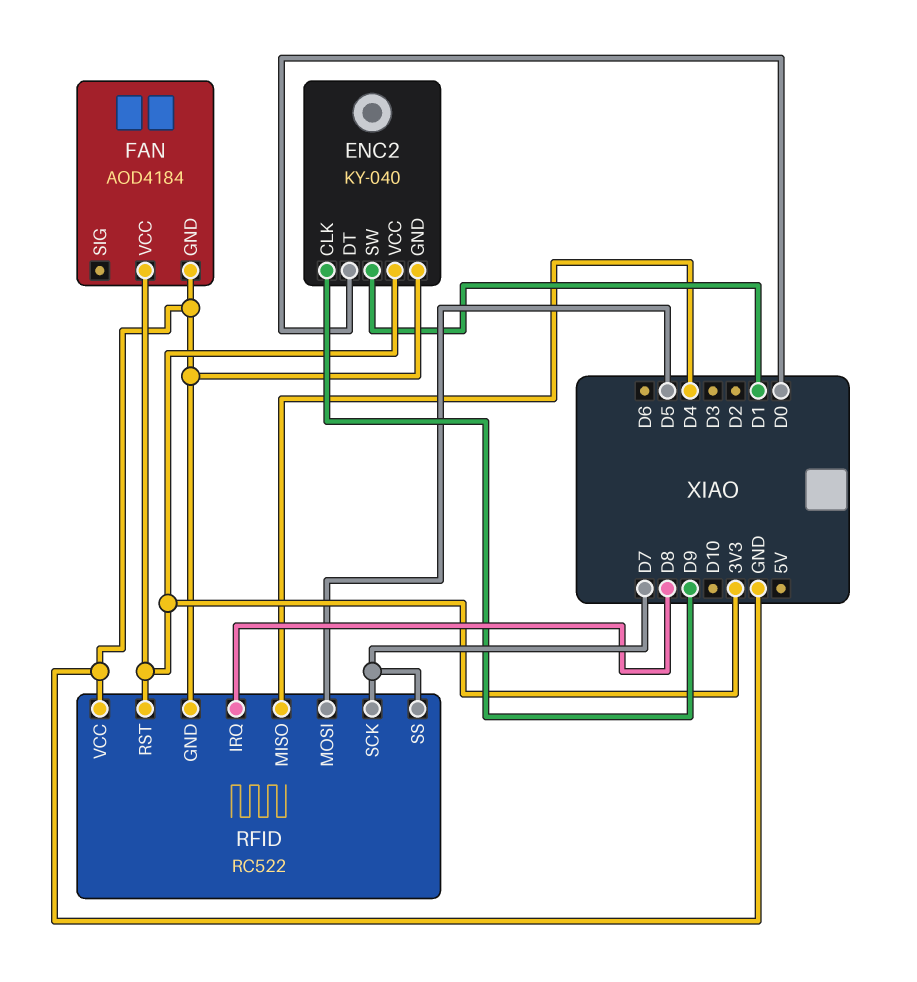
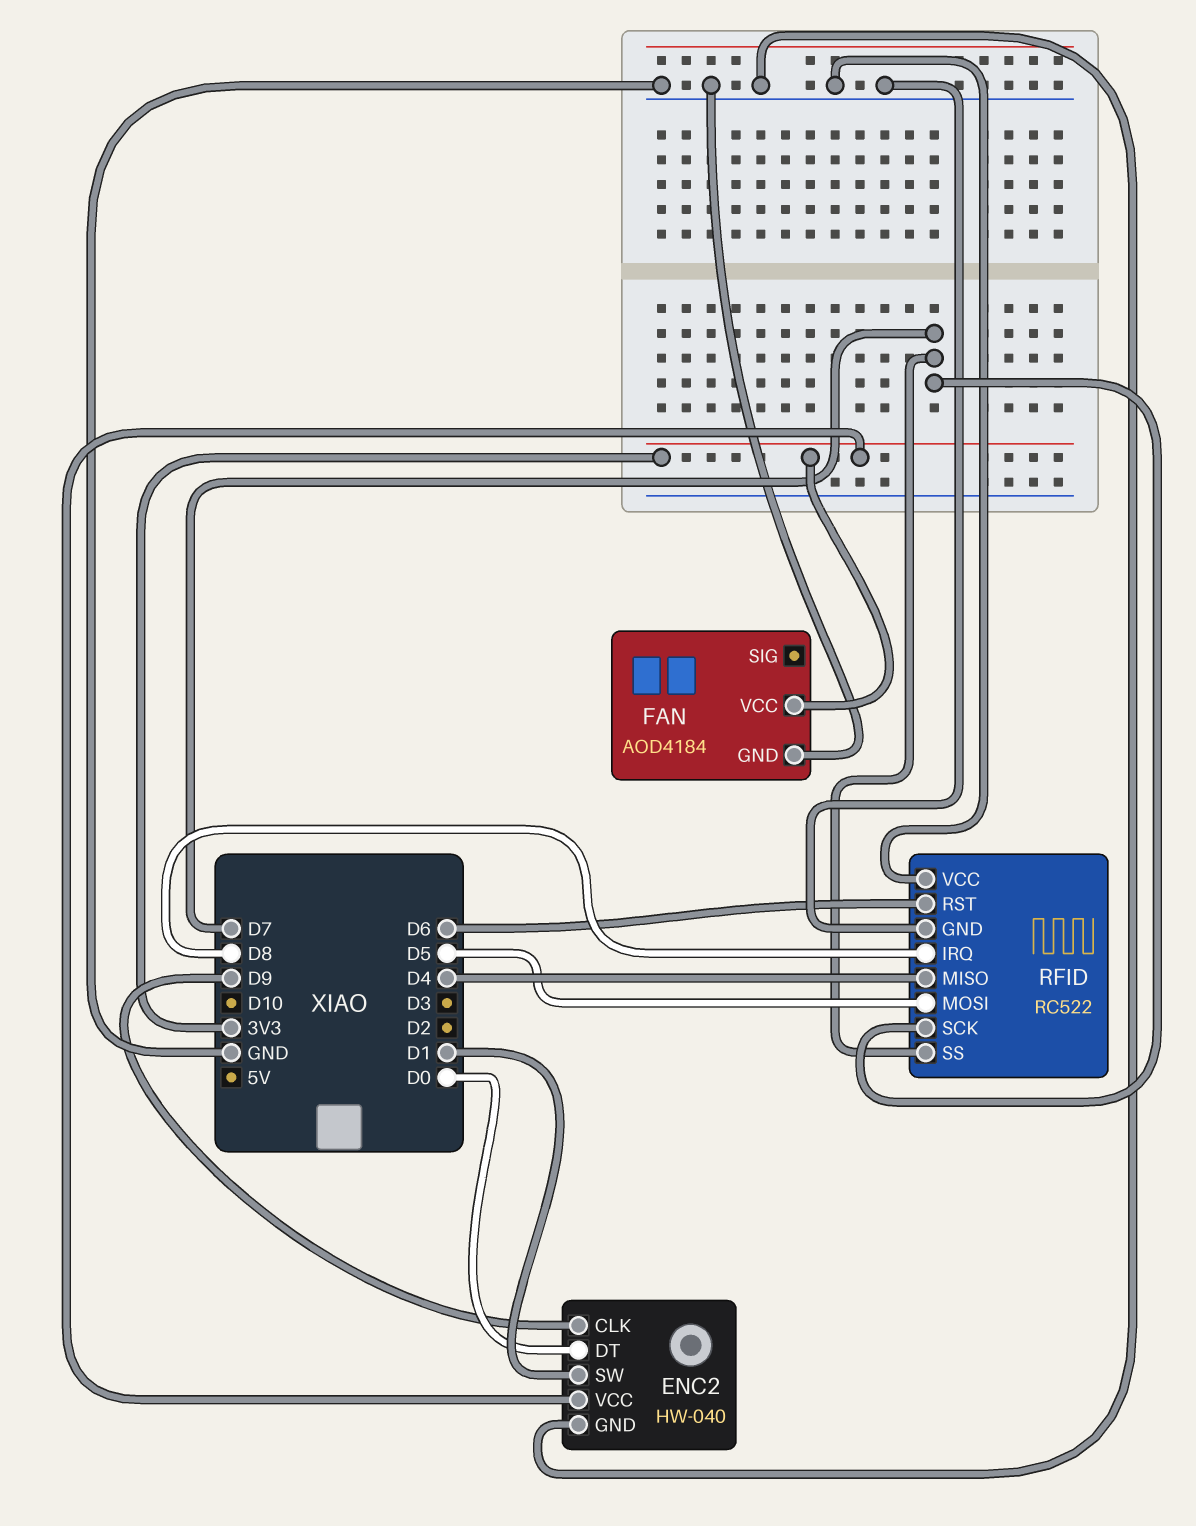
ENC2: KY-040 -> HW-040
RFID pin RST: 3V3 -> D6

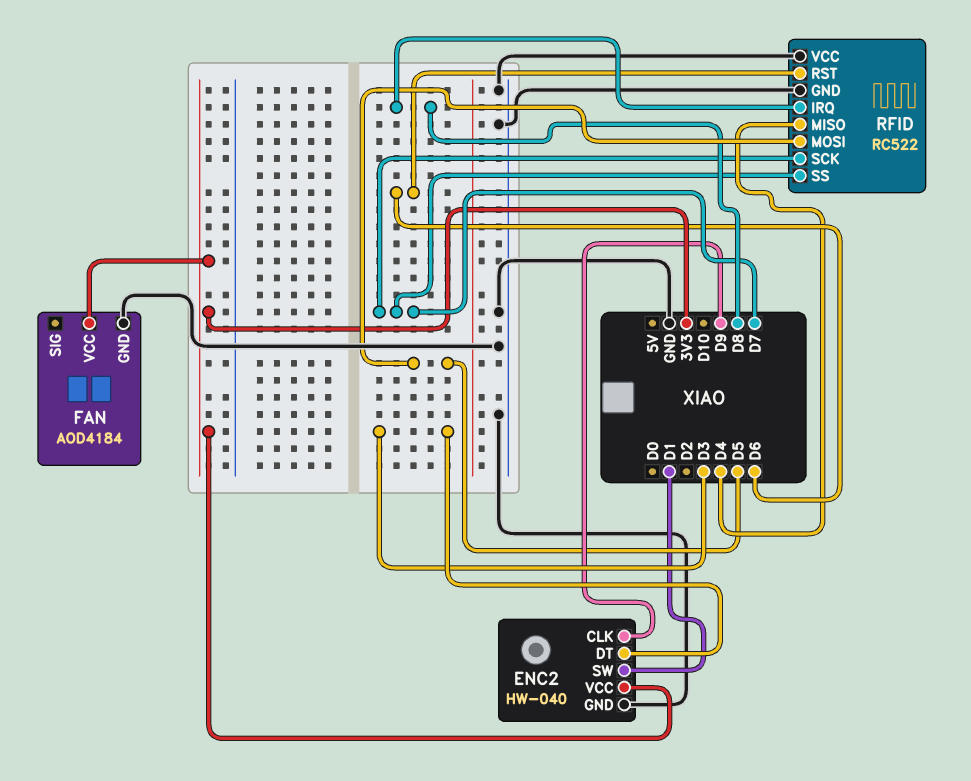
ENC2 pin DT: D0 -> D3

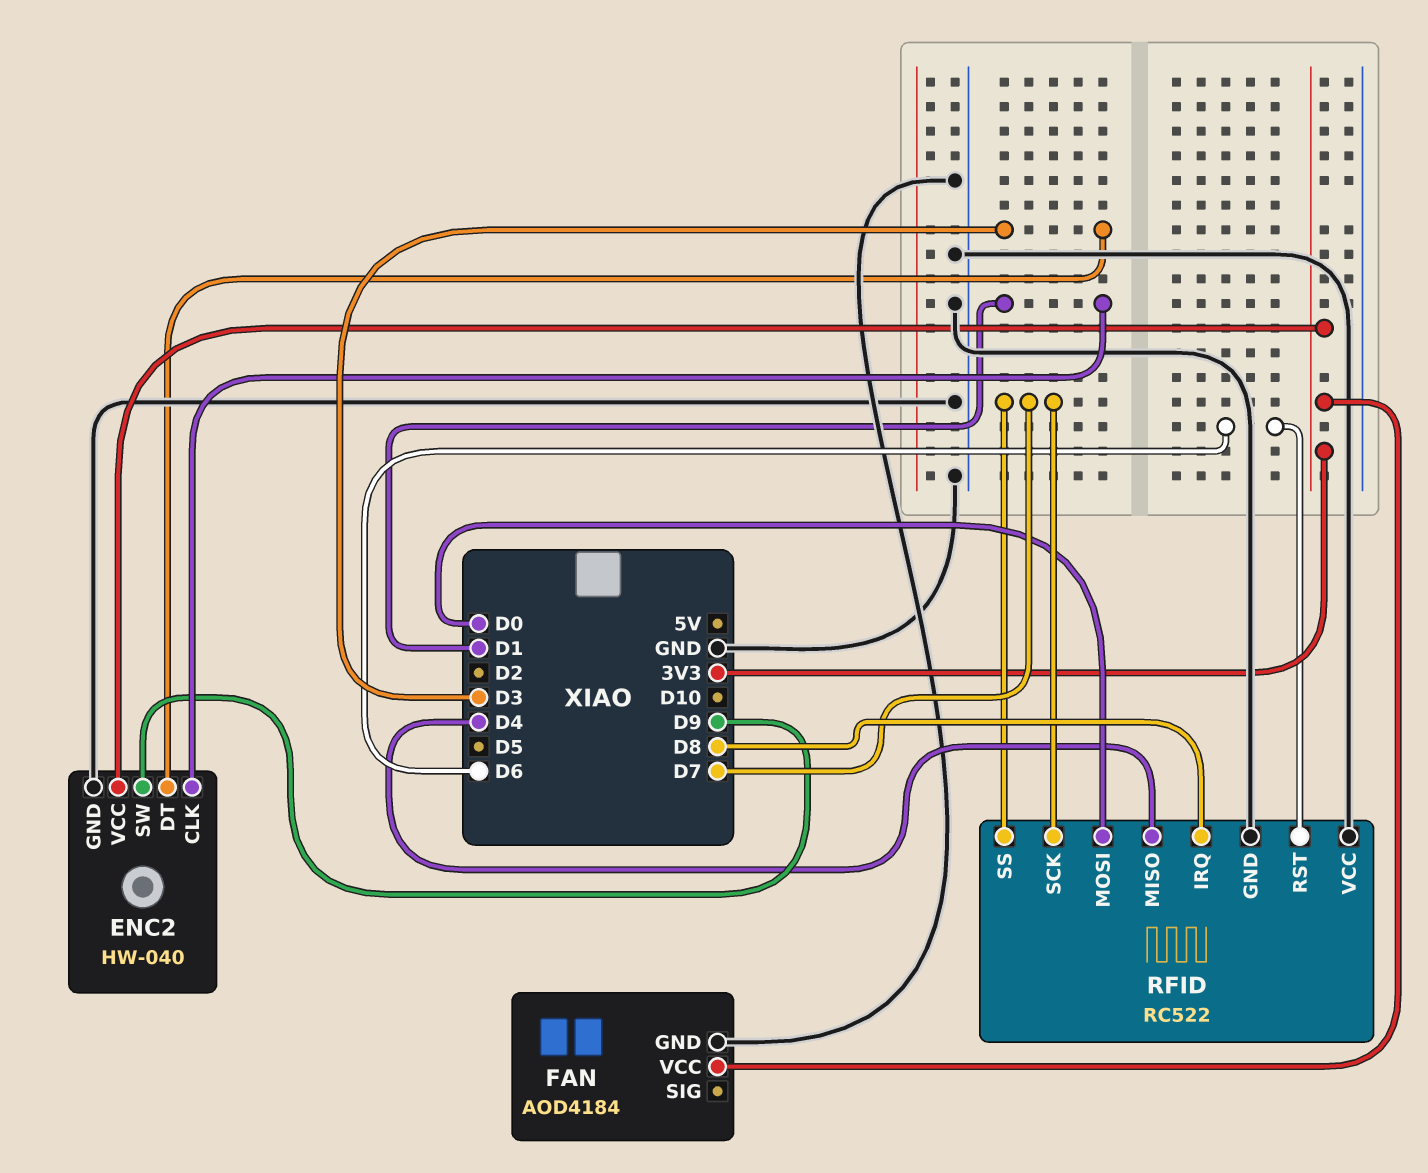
ENC2 pin CLK: D9 -> D1
ENC2 pin SW: D1 -> D9
RFID pin MOSI: D5 -> D0

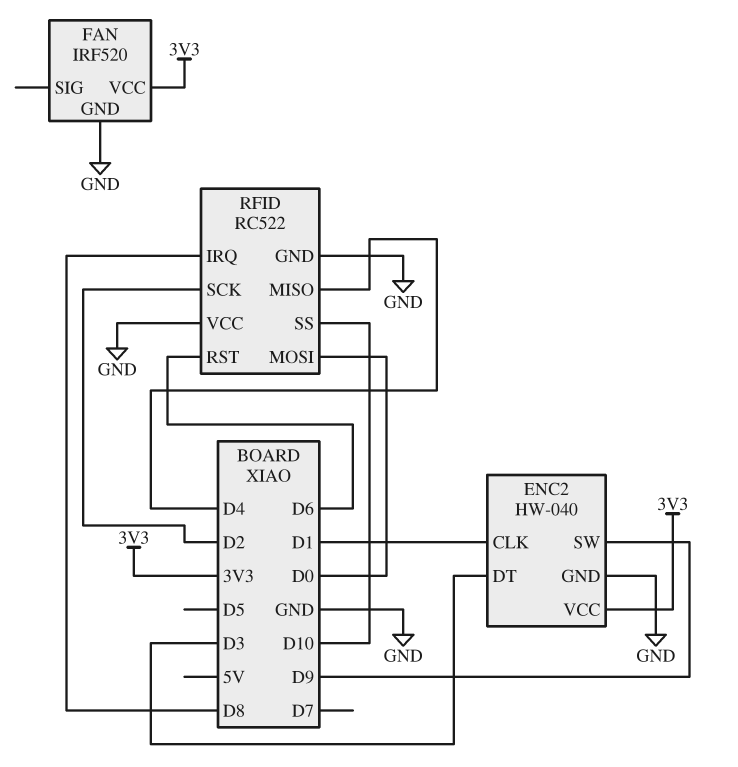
FAN: AOD4184 -> IRF520
RFID pin SCK: D7 -> D2
RFID pin SS: D7 -> D10

